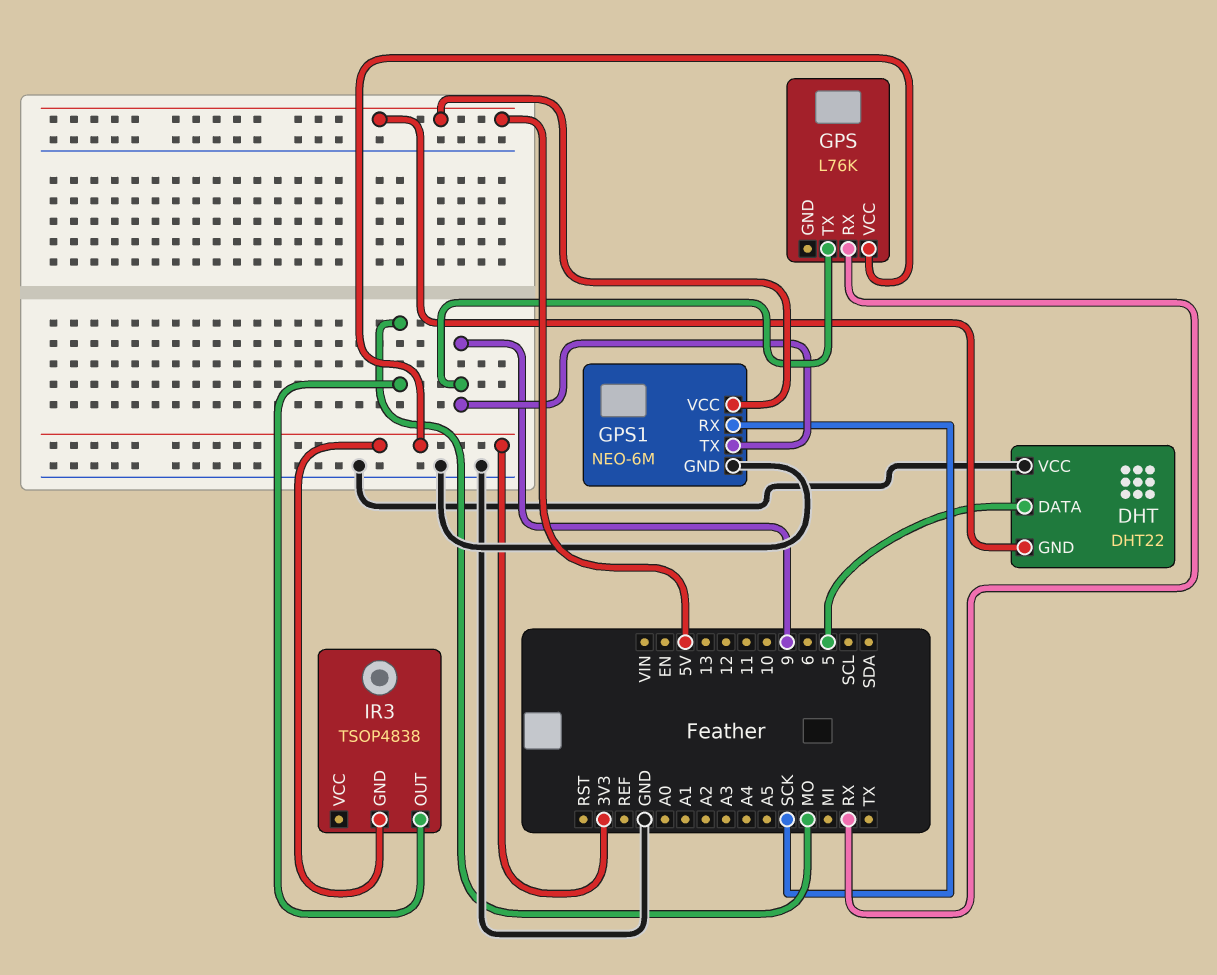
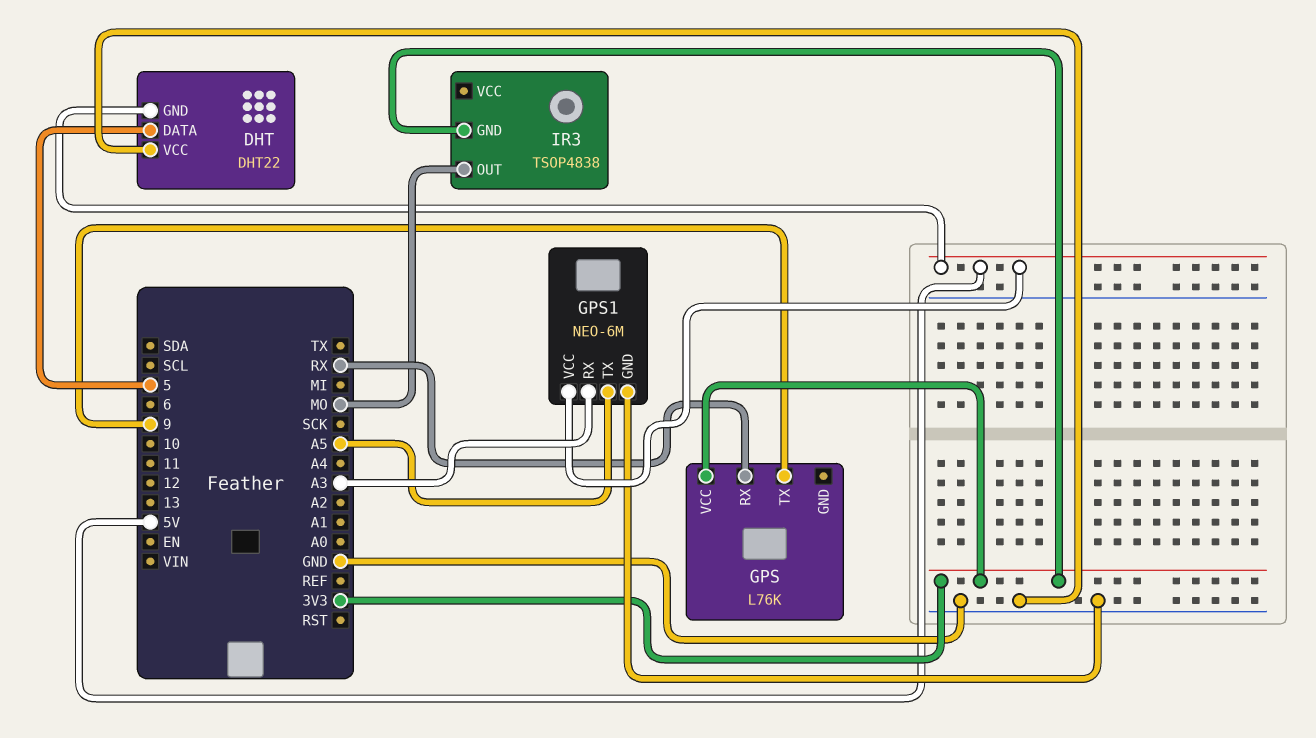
GPS1 pin RX: SCK -> A3
GPS1 pin TX: 9 -> A5

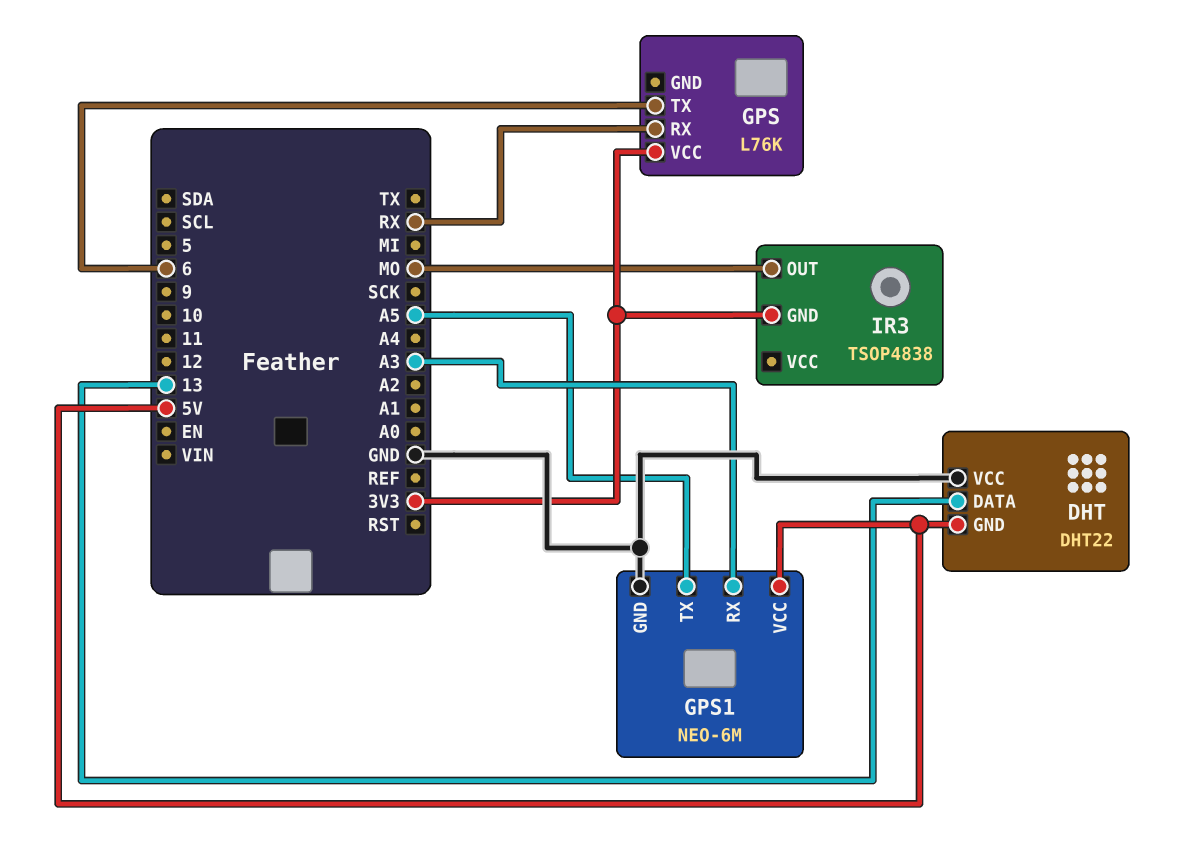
DHT pin DATA: 5 -> 13
GPS pin TX: 9 -> 6

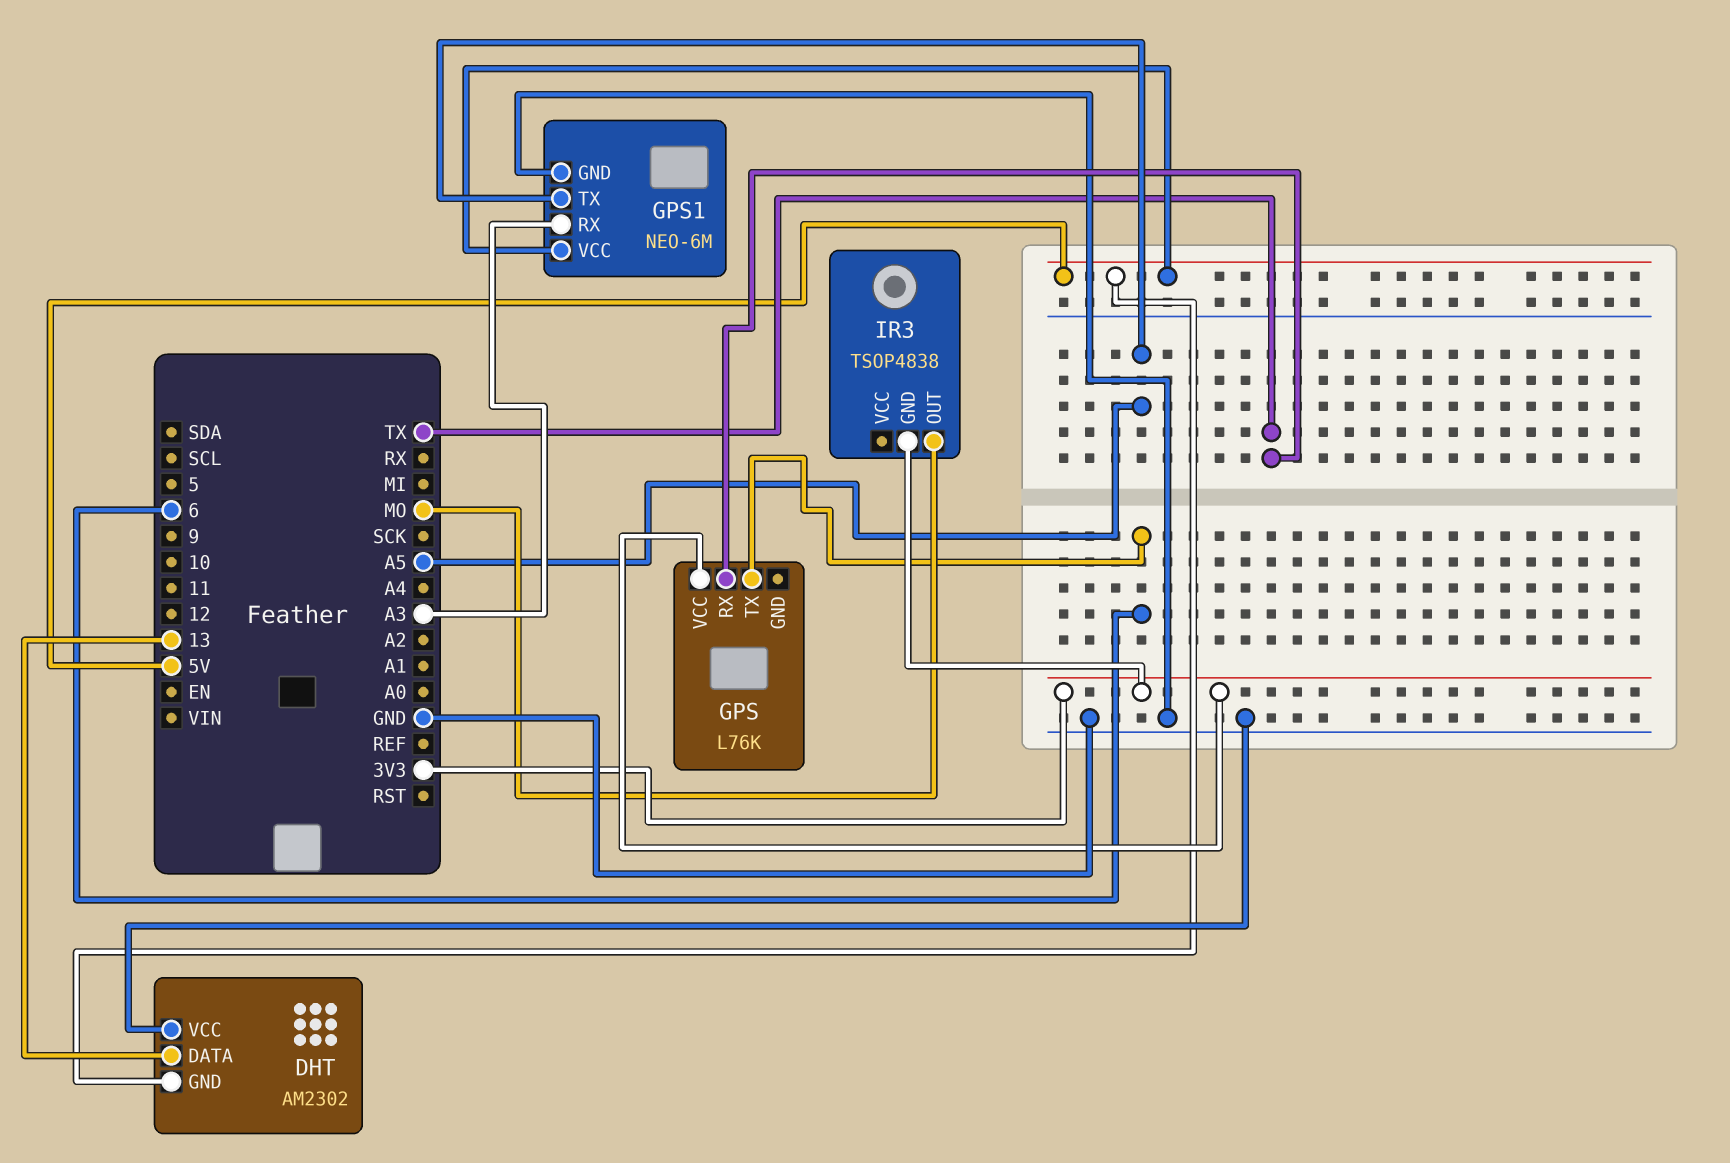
DHT: DHT22 -> AM2302
GPS pin RX: RX -> TX

